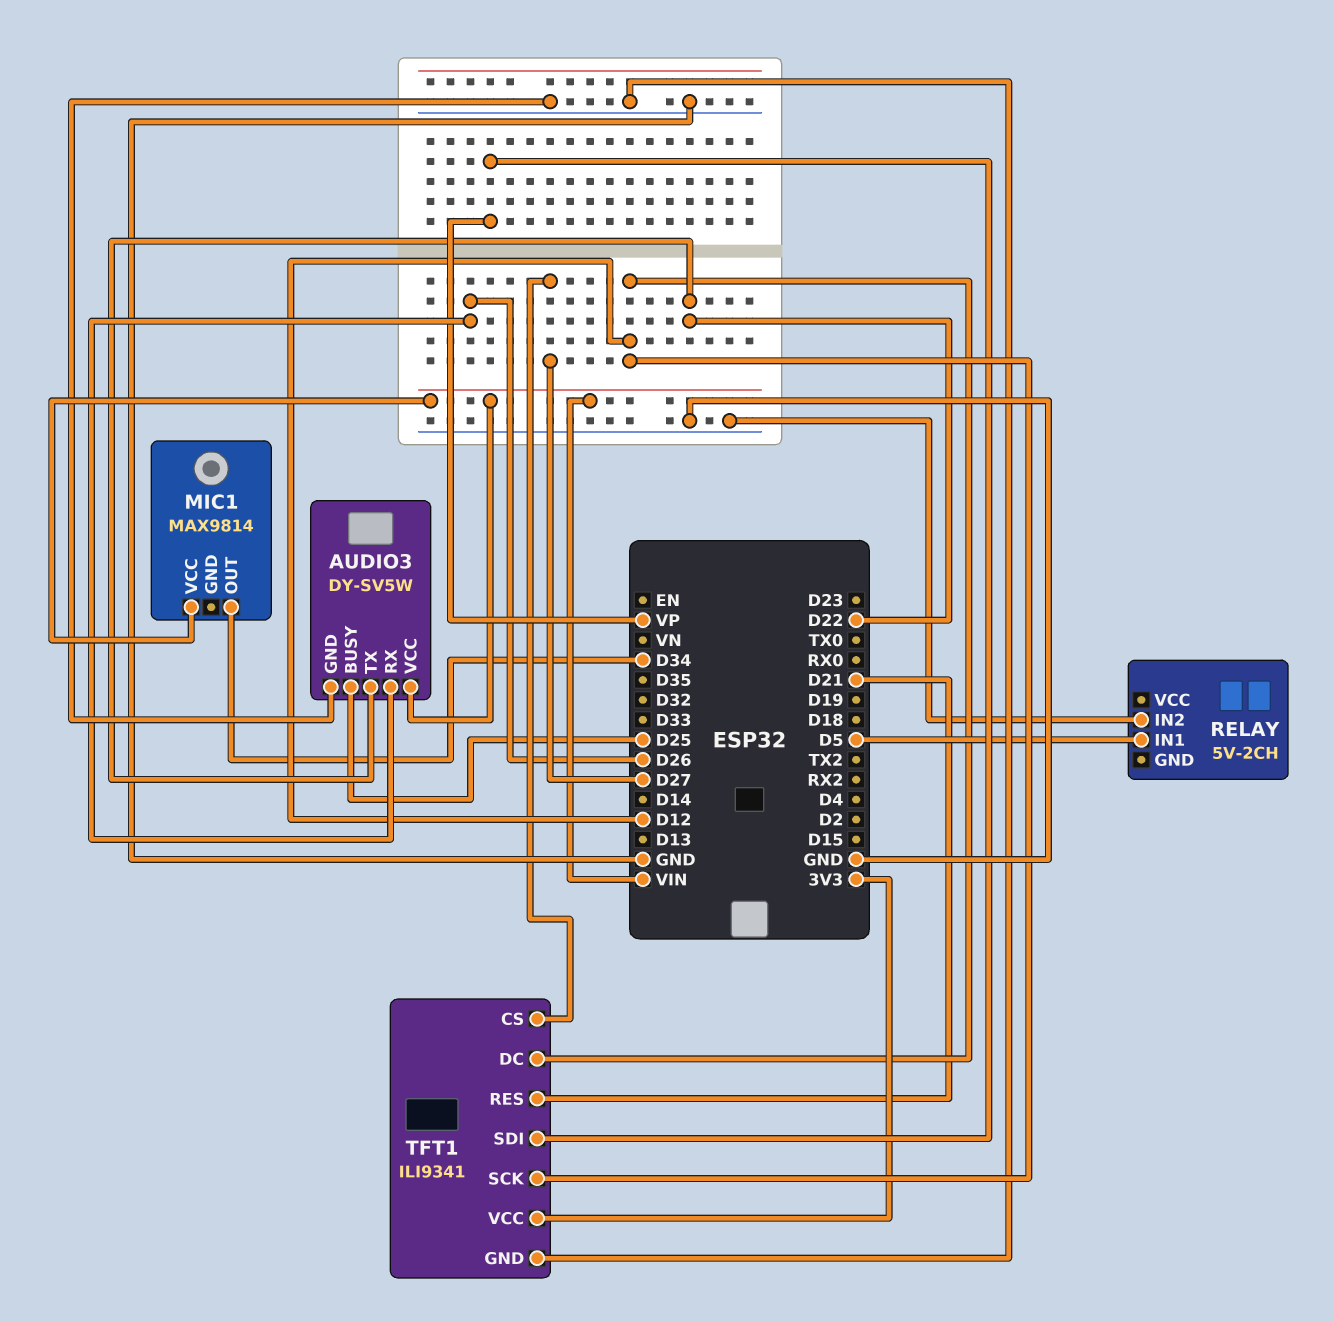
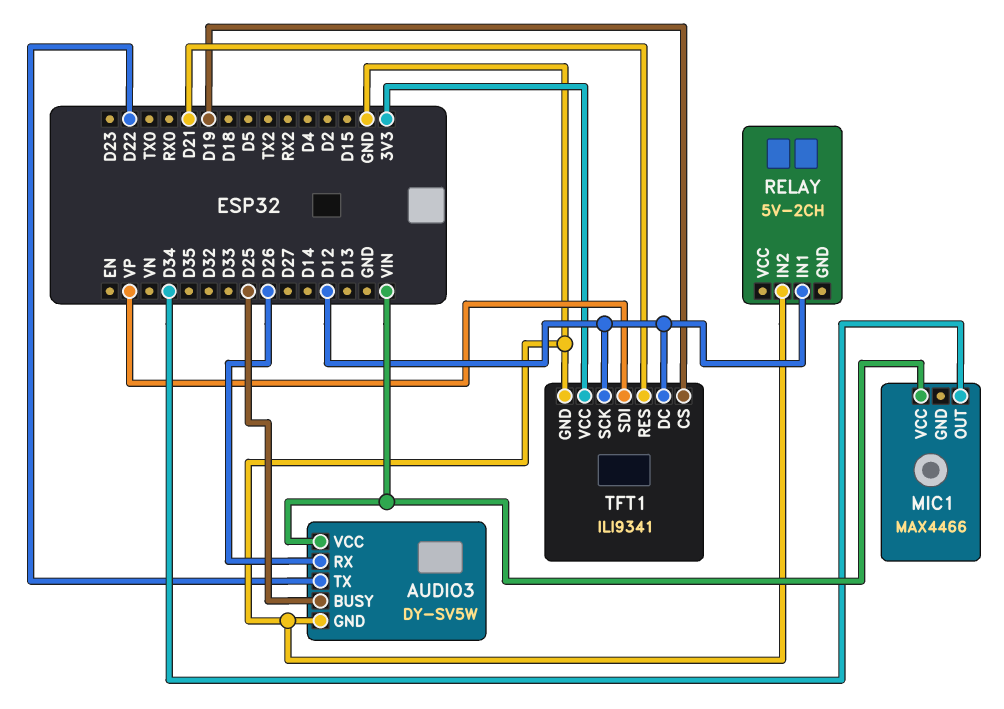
MIC1: MAX9814 -> MAX4466
RELAY pin IN1: D5 -> D12
TFT1 pin CS: D27 -> D19

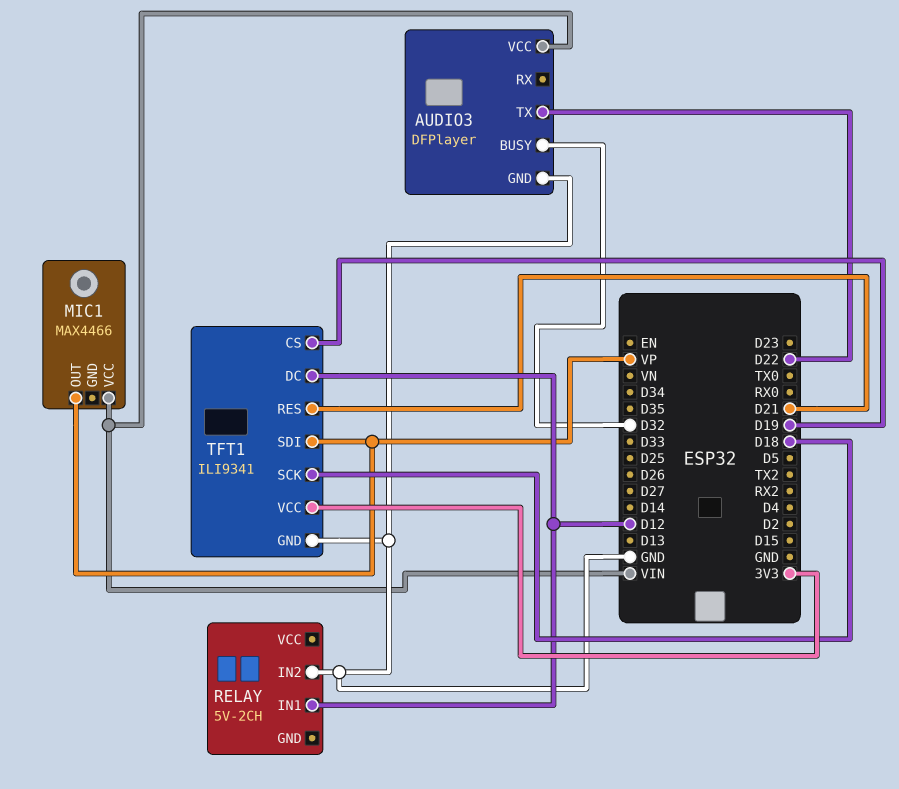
AUDIO3: DY-SV5W -> DFPlayer
AUDIO3 pin BUSY: D25 -> D32
AUDIO3 pin RX: D26 -> none
MIC1 pin OUT: D34 -> VP
TFT1 pin SCK: D12 -> D18

